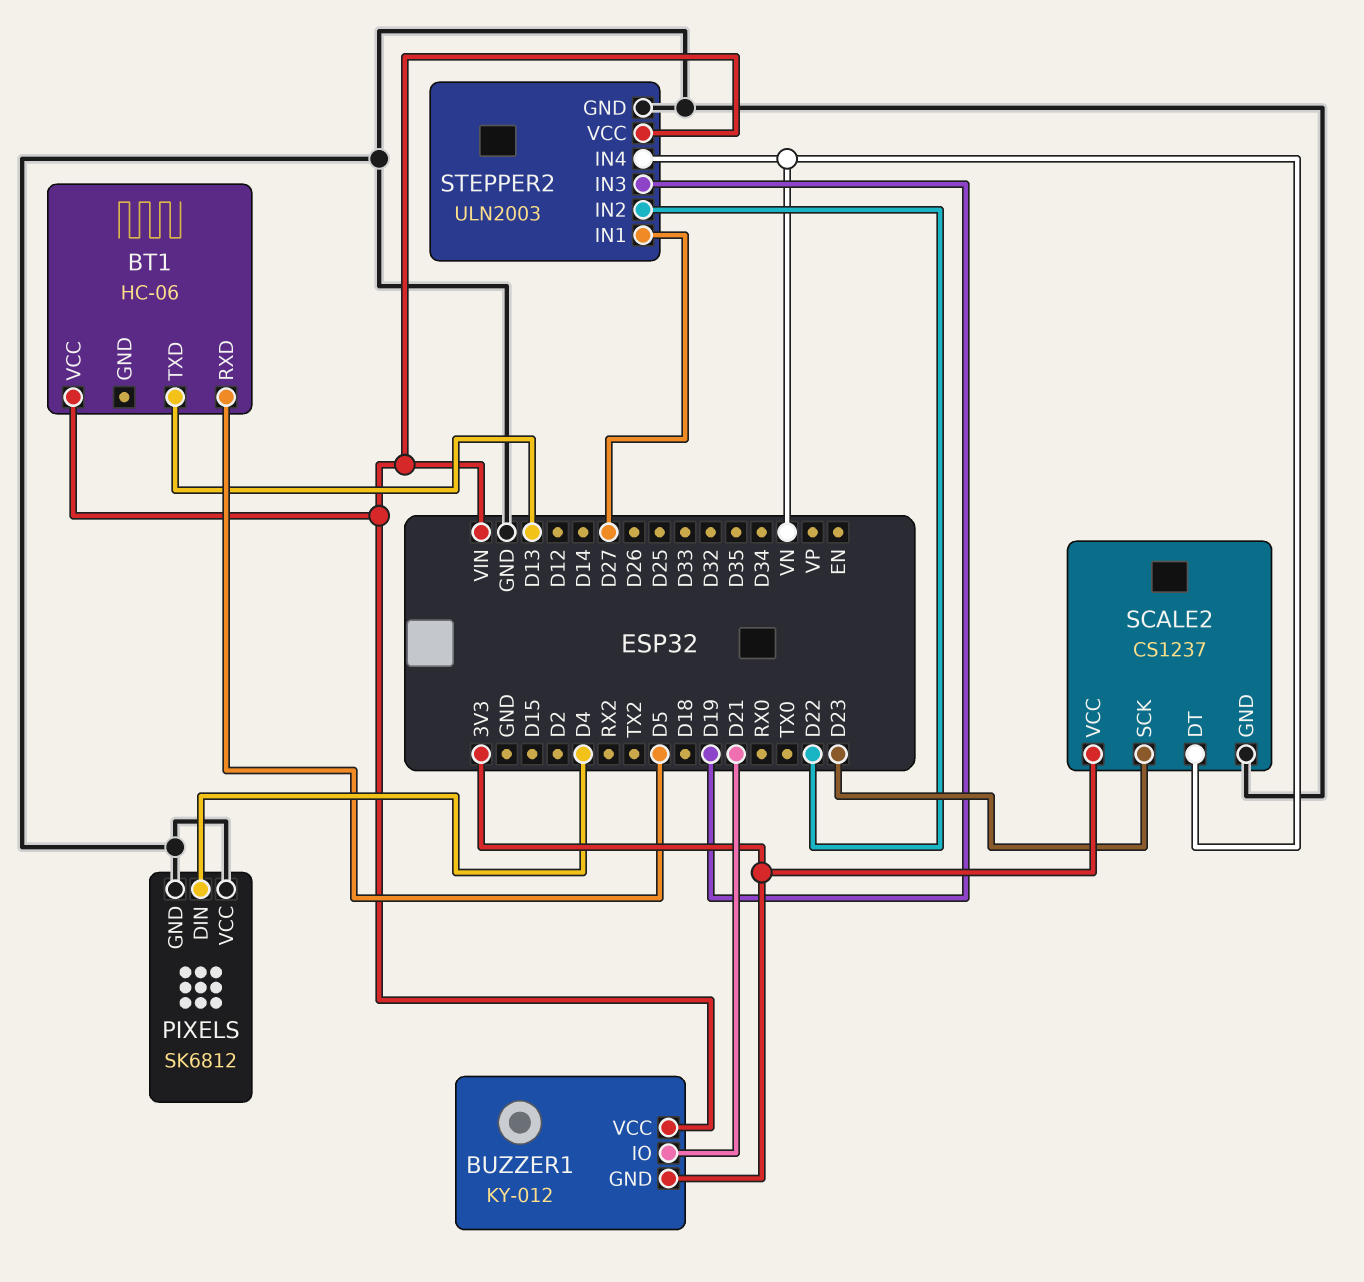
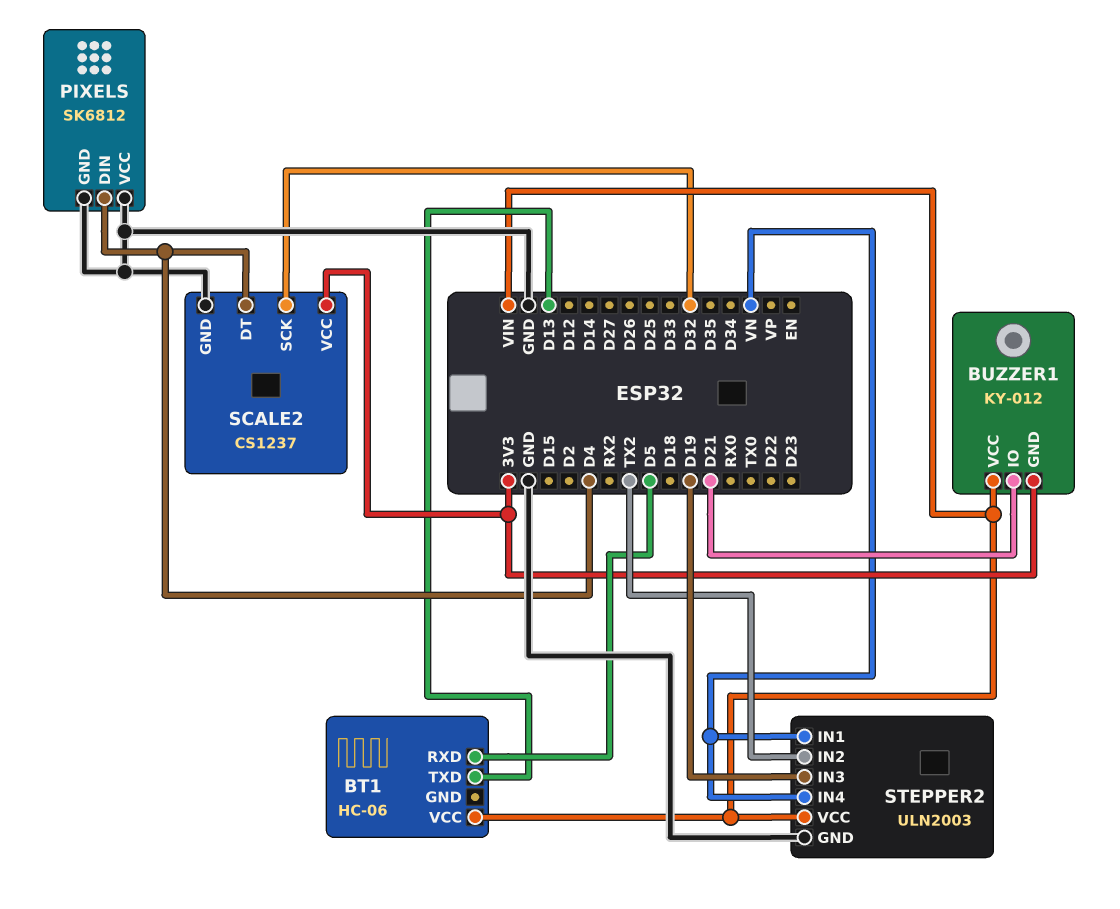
SCALE2 pin DT: VN -> D4
SCALE2 pin SCK: D23 -> D32
STEPPER2 pin IN1: D27 -> VN
STEPPER2 pin IN2: D22 -> TX2

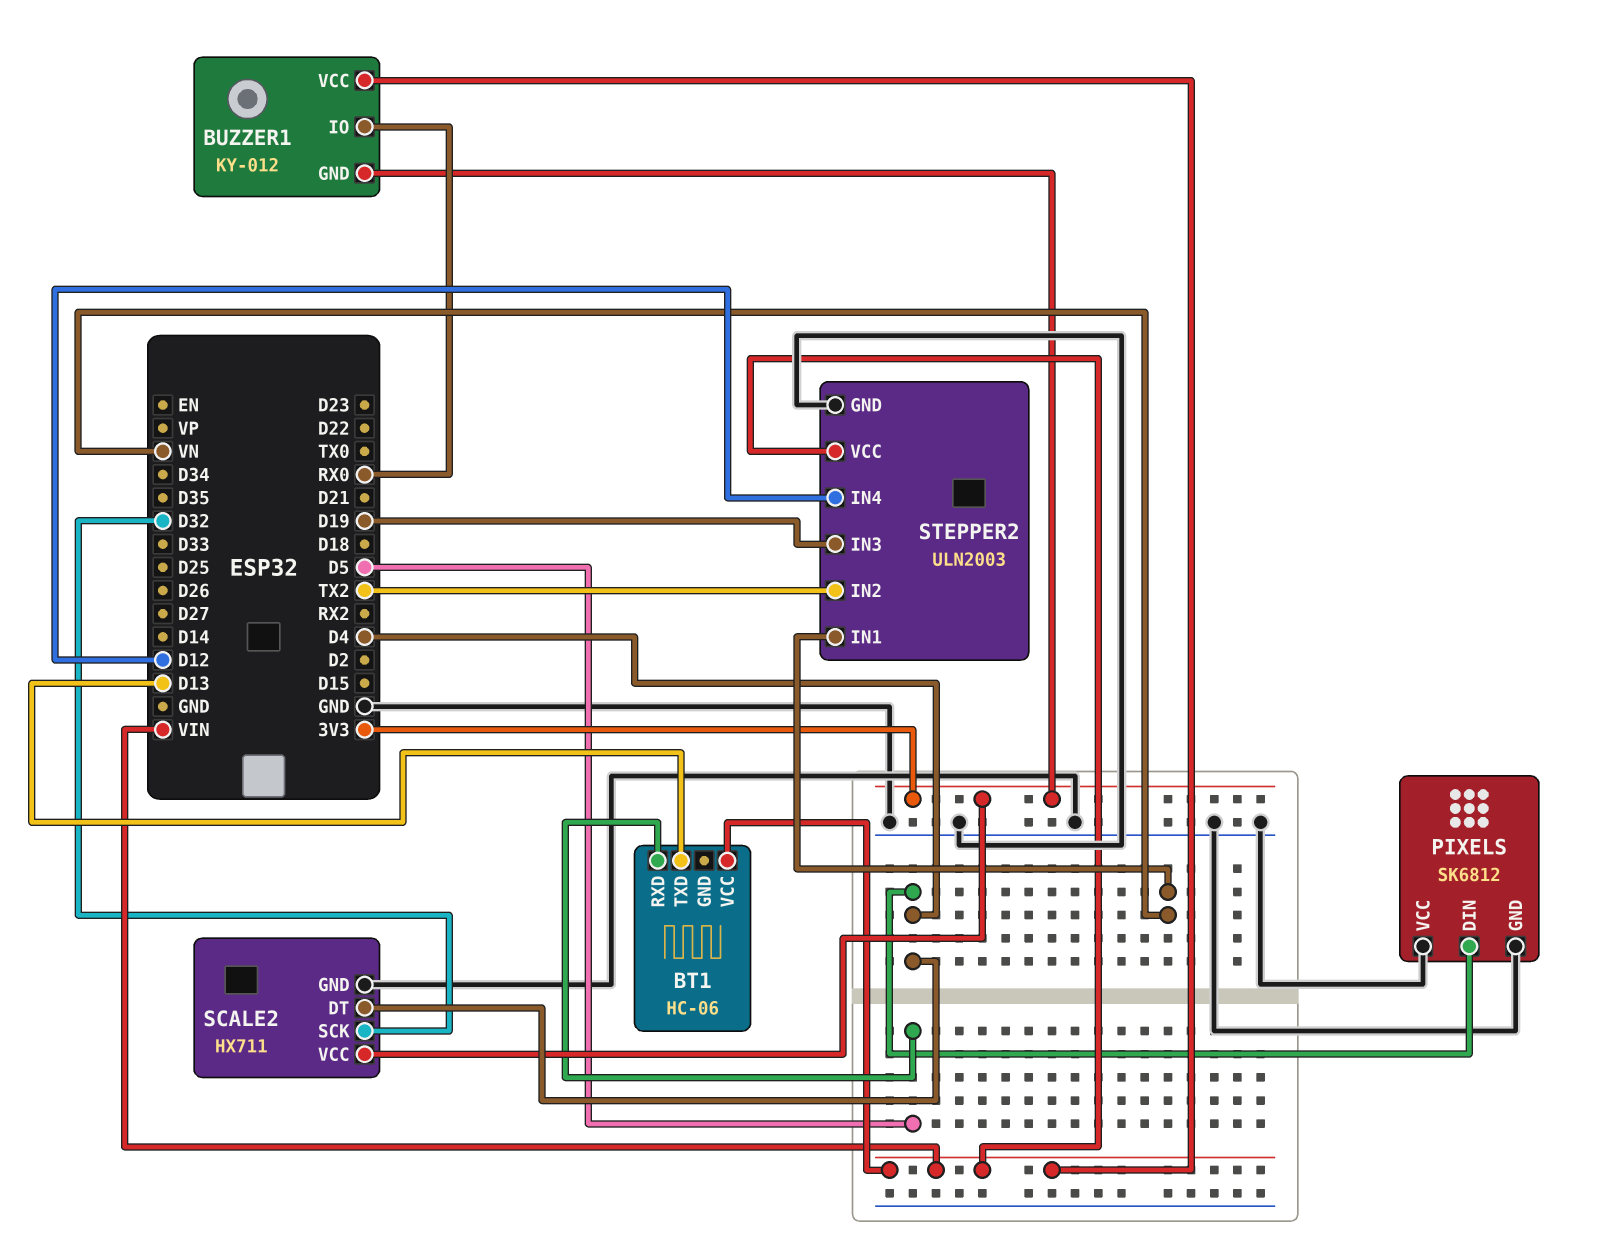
BUZZER1 pin IO: D21 -> RX0
SCALE2: CS1237 -> HX711
STEPPER2 pin IN4: VN -> D12

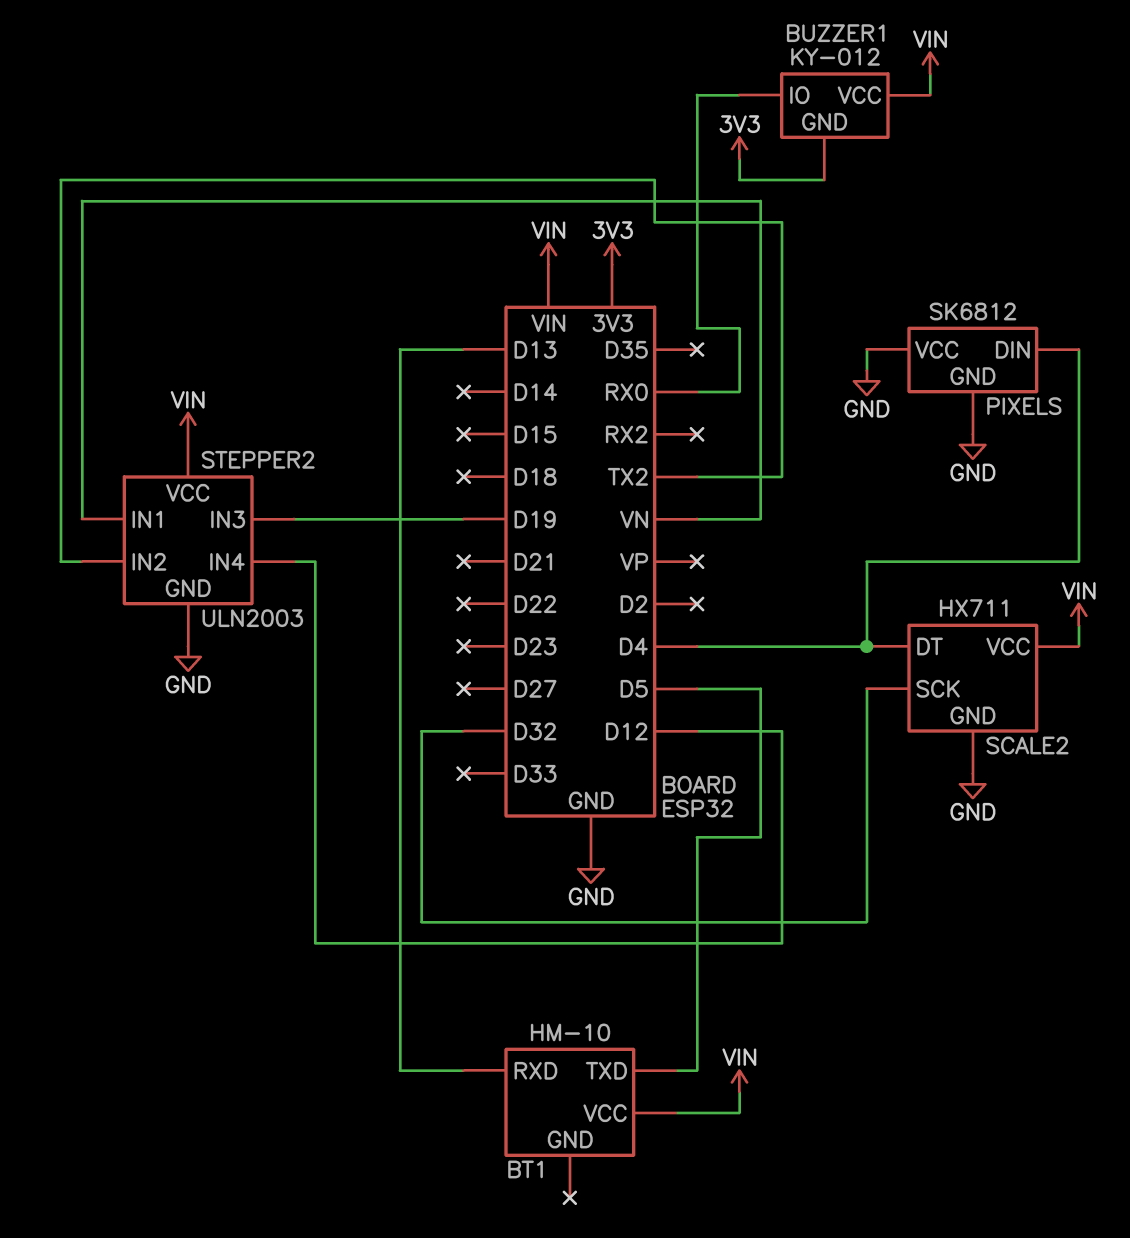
BT1: HC-06 -> HM-10
BT1 pin RXD: D5 -> D13
BT1 pin TXD: D13 -> D5
SCALE2 pin VCC: 3V3 -> VIN

